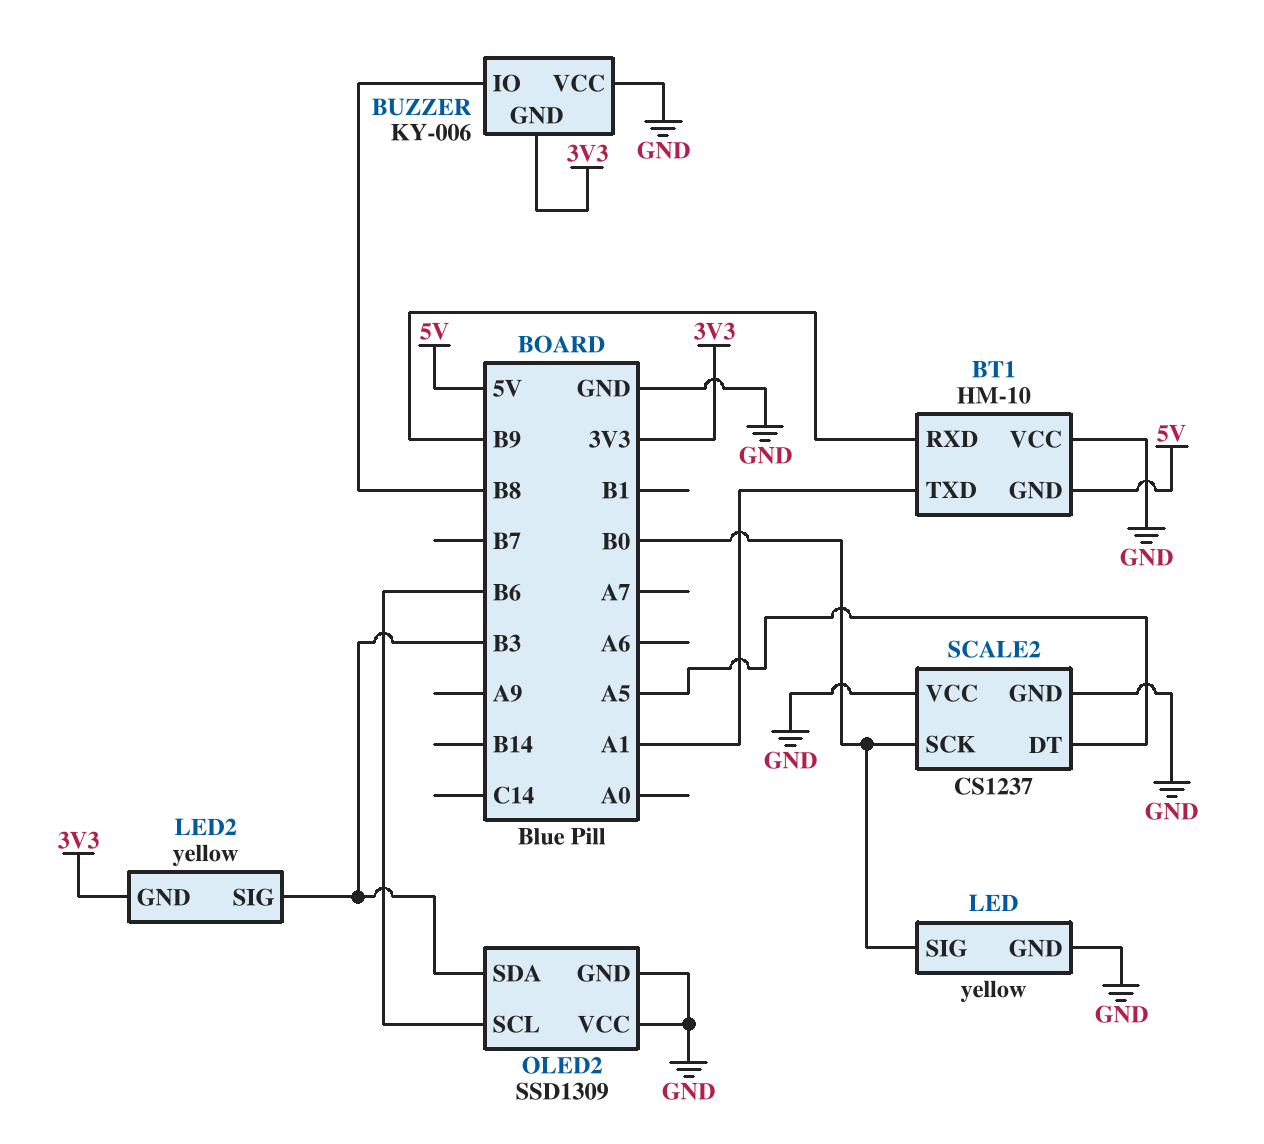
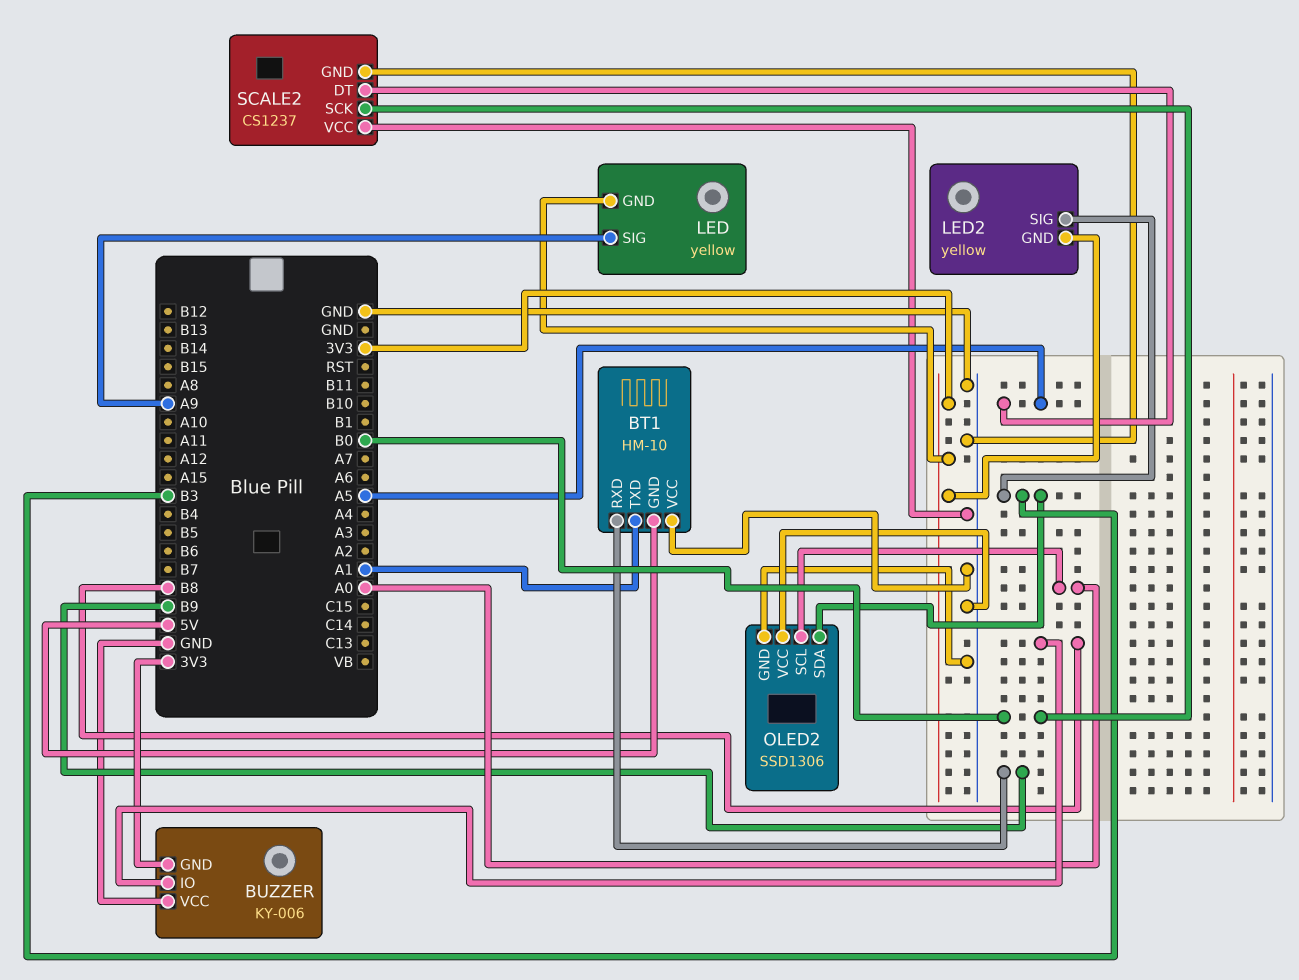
LED pin GND: GND -> 3V3
LED pin SIG: B0 -> A9
OLED2: SSD1309 -> SSD1306
OLED2 pin SCL: B6 -> A0

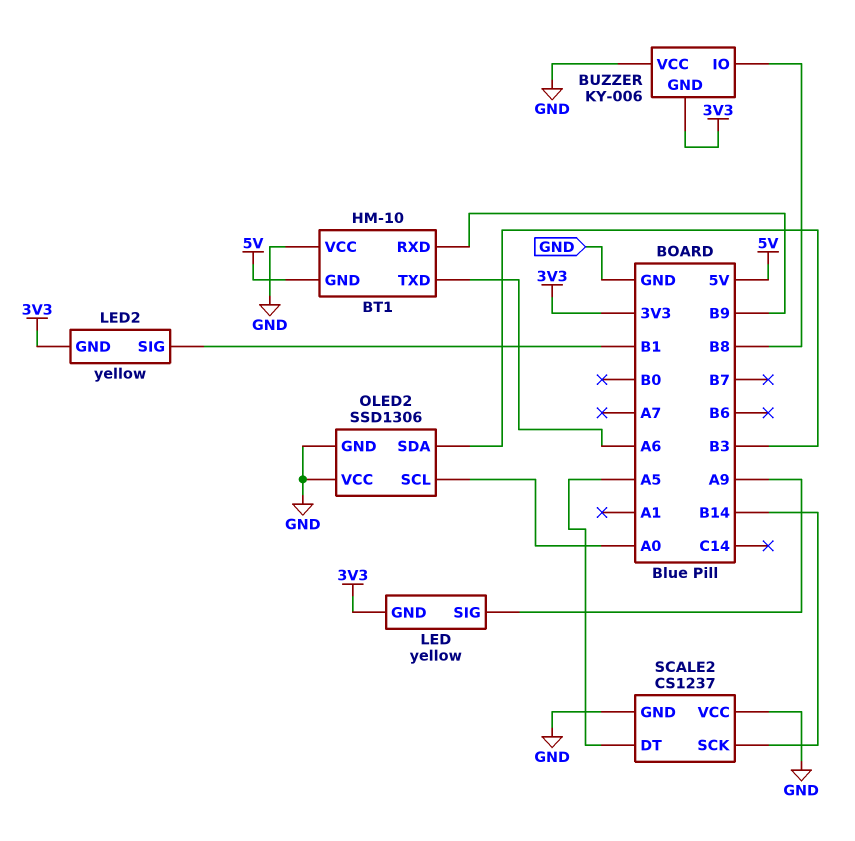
BT1 pin TXD: A1 -> A6
LED2 pin SIG: B3 -> B1
SCALE2 pin SCK: B0 -> B14

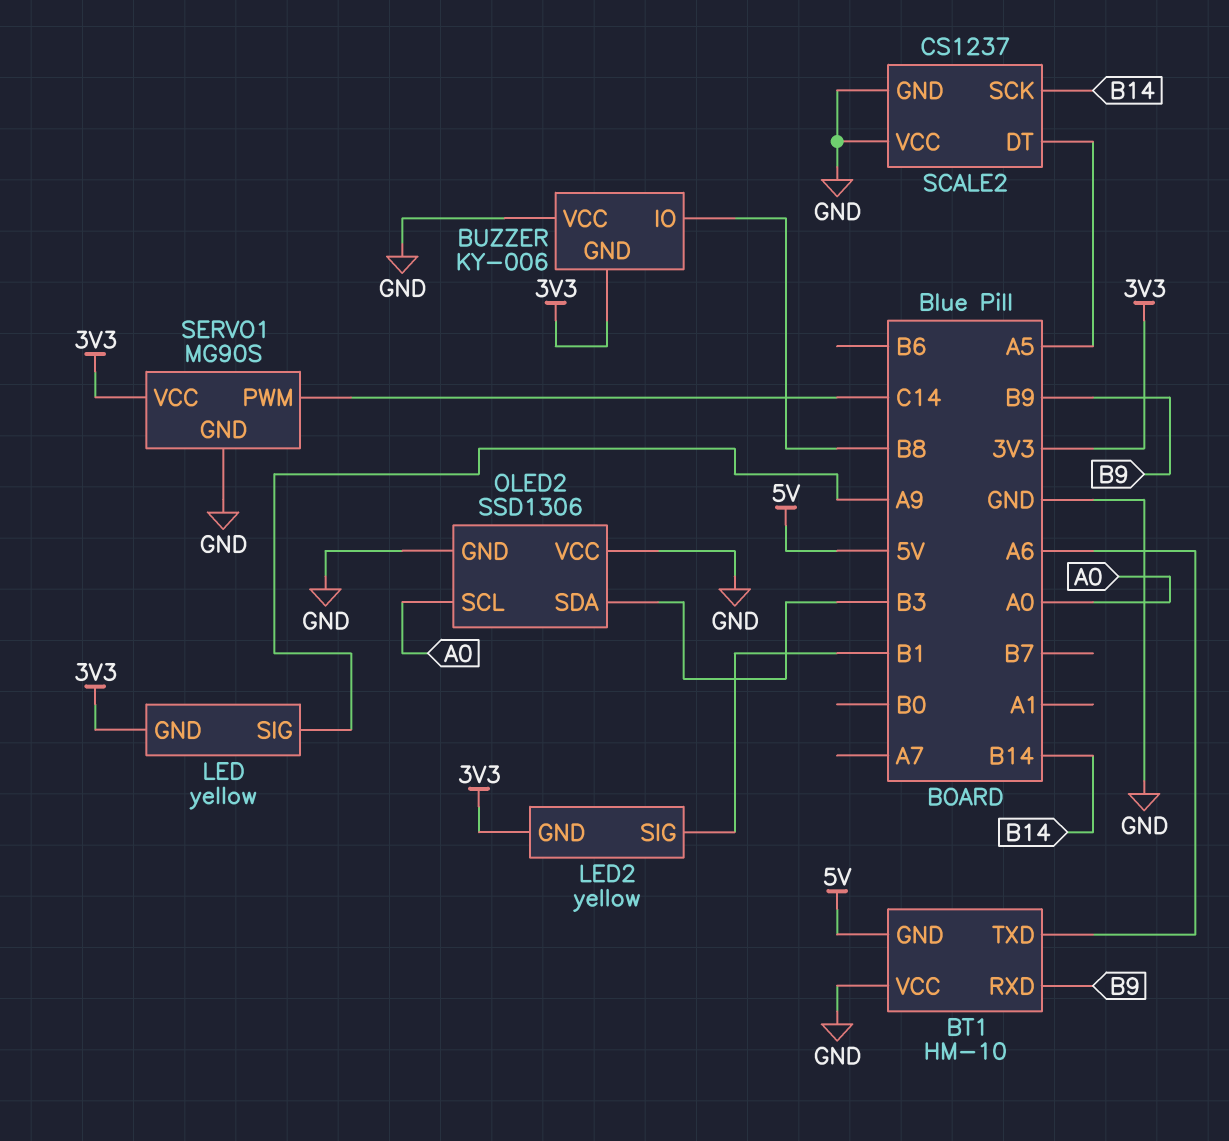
SERVO1: none -> MG90S
SERVO1 pin GND: none -> GND
SERVO1 pin PWM: none -> C14
SERVO1 pin VCC: none -> 3V3

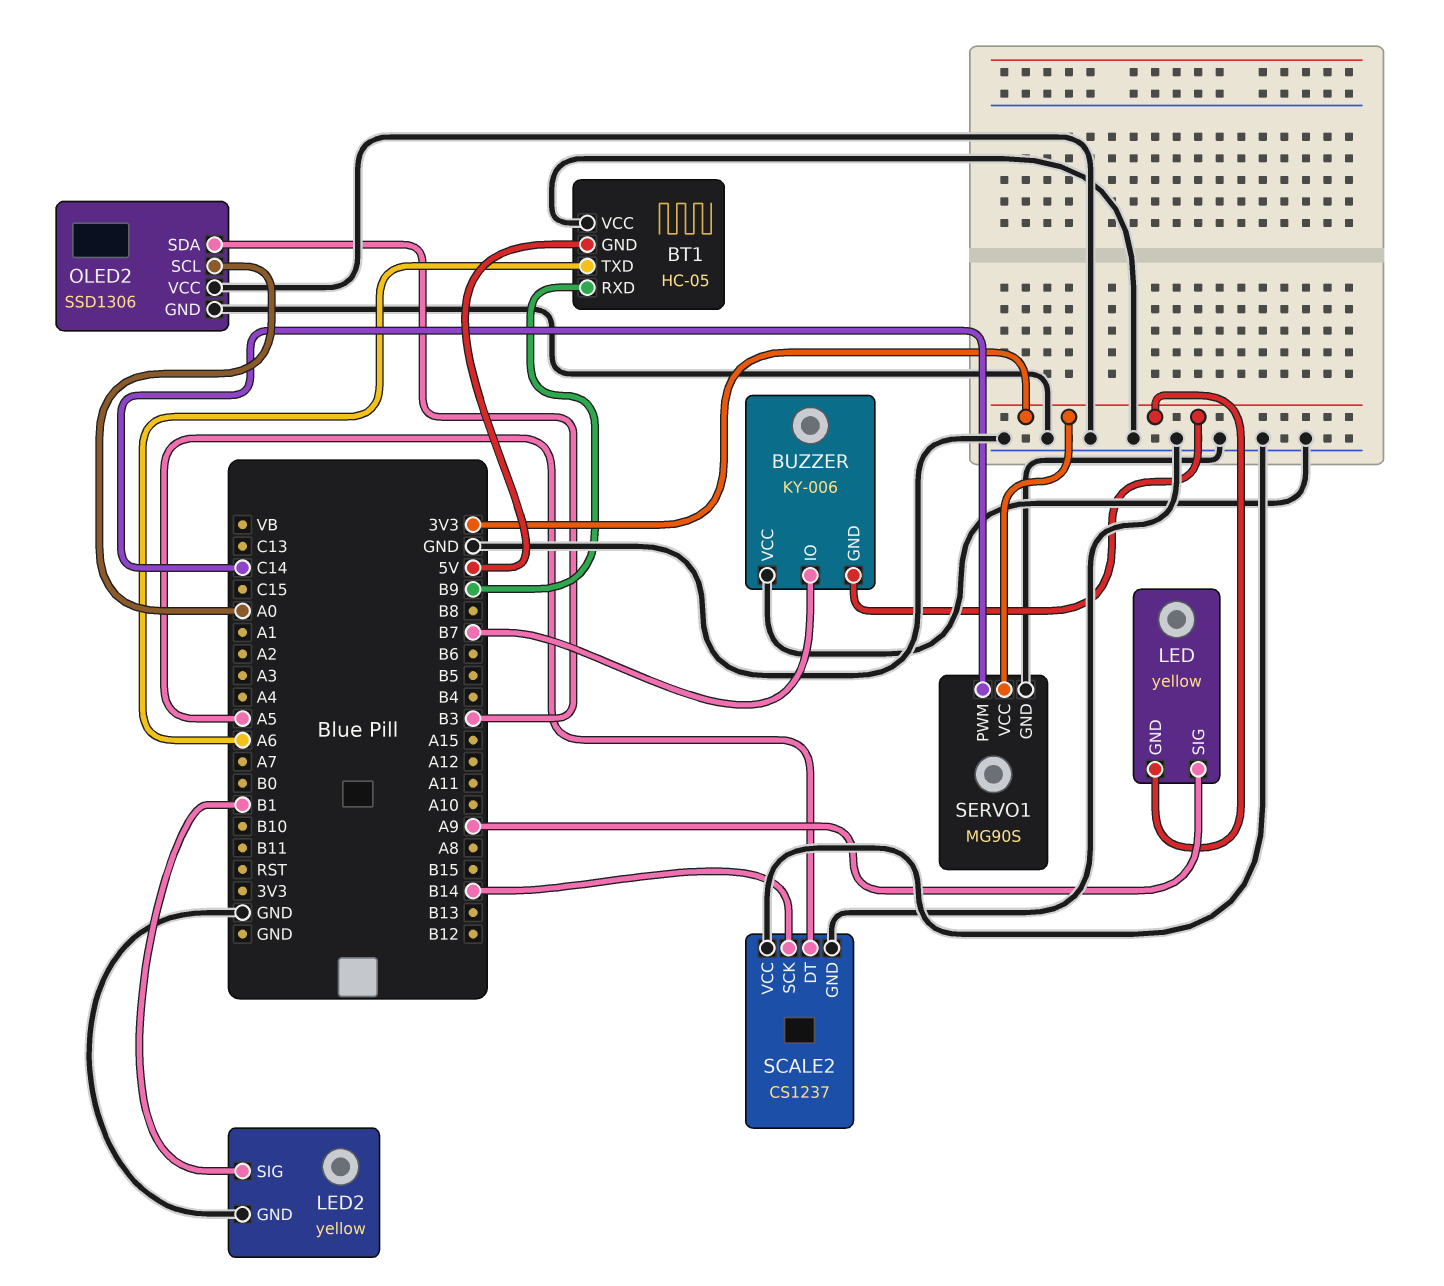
BT1: HM-10 -> HC-05
BUZZER pin IO: B8 -> B7
LED2 pin GND: 3V3 -> GND

